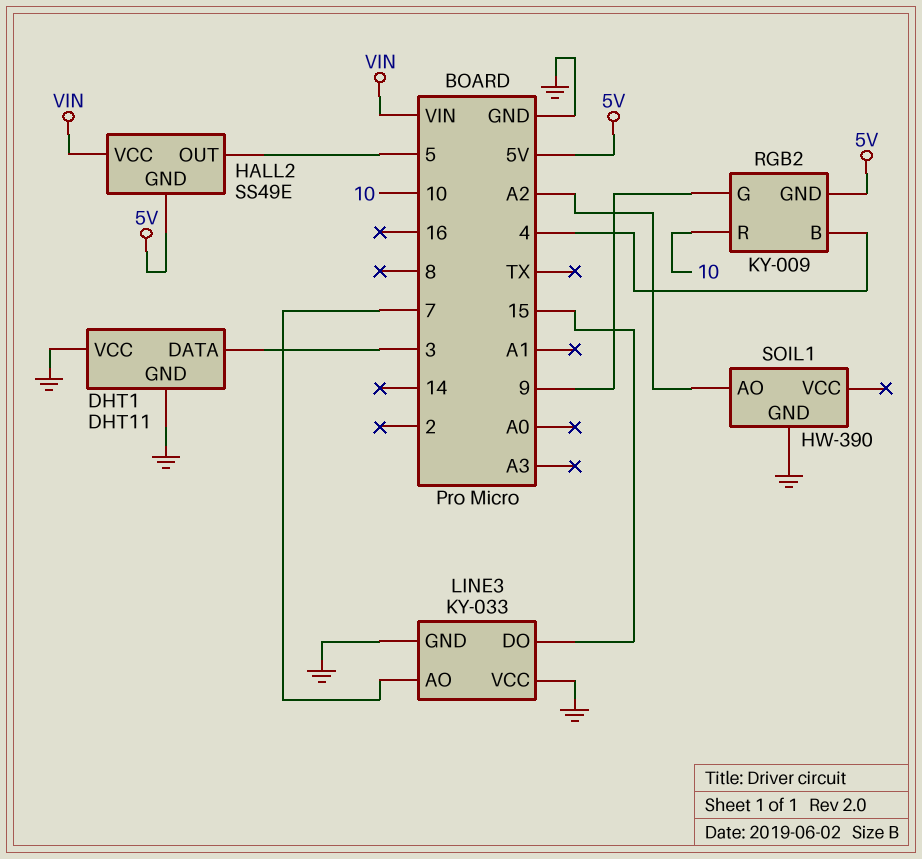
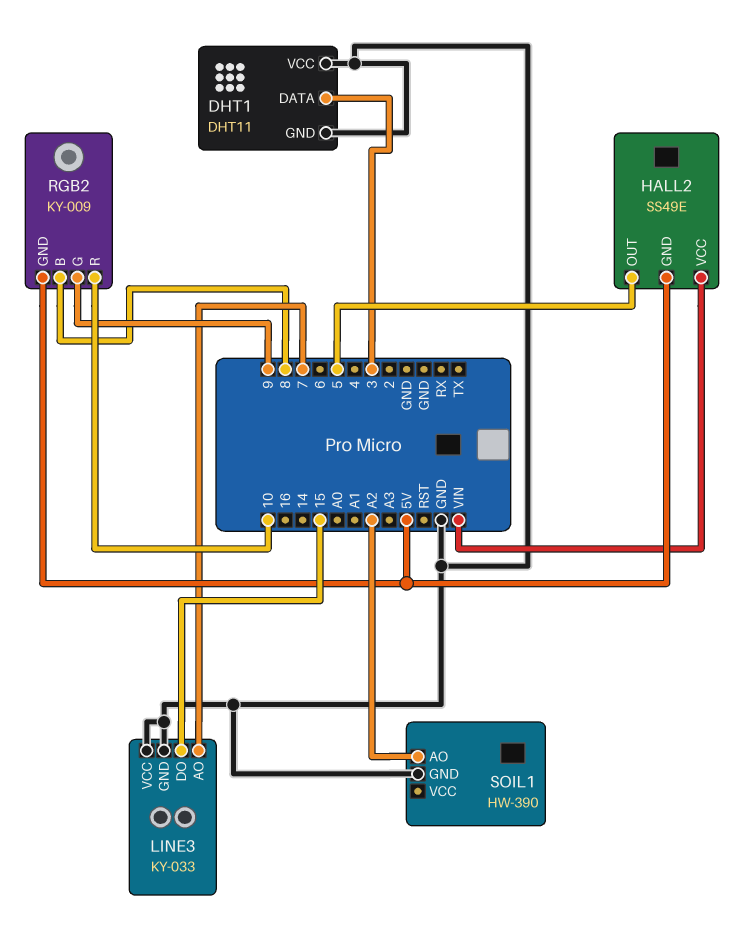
RGB2 pin B: 4 -> 8

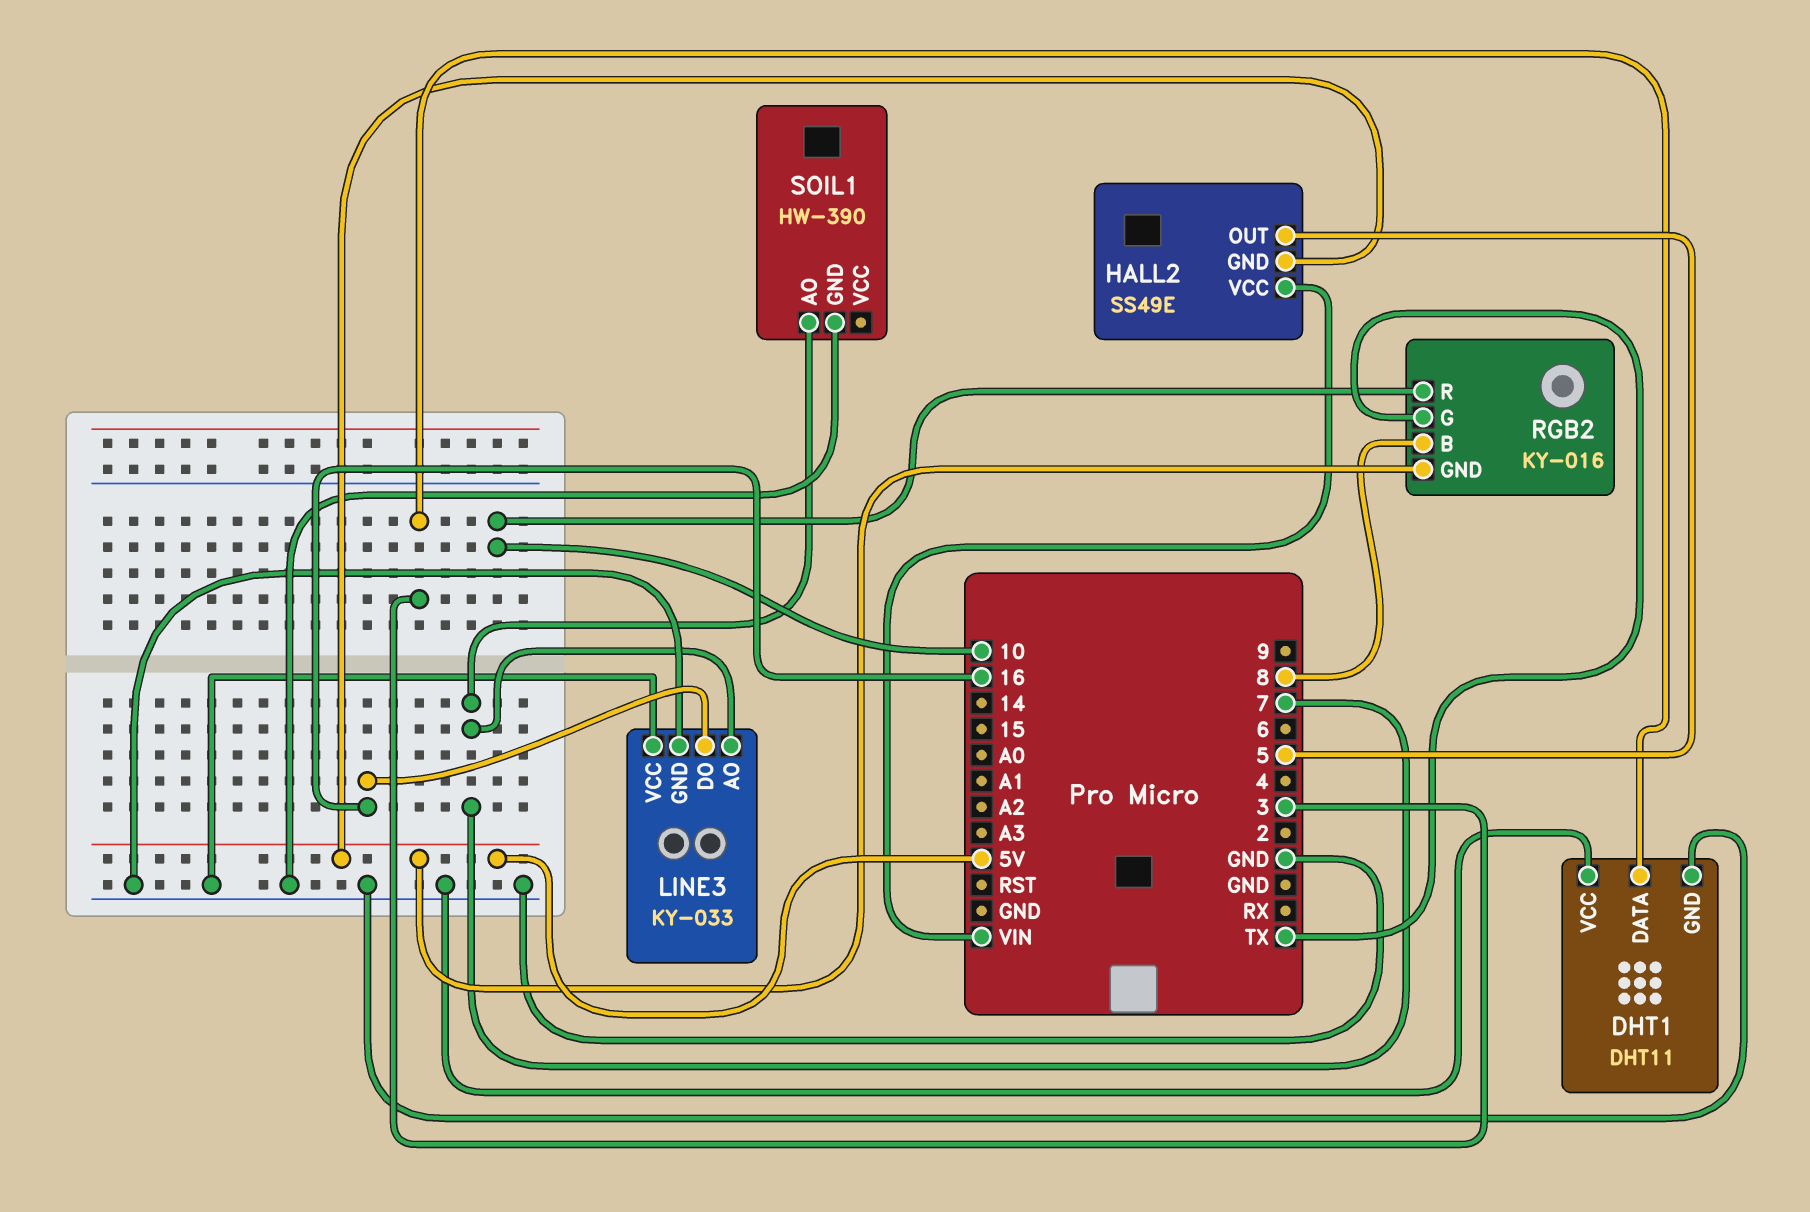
LINE3 pin DO: 15 -> 16
RGB2: KY-009 -> KY-016
RGB2 pin G: 9 -> TX
SOIL1 pin AO: A2 -> 7

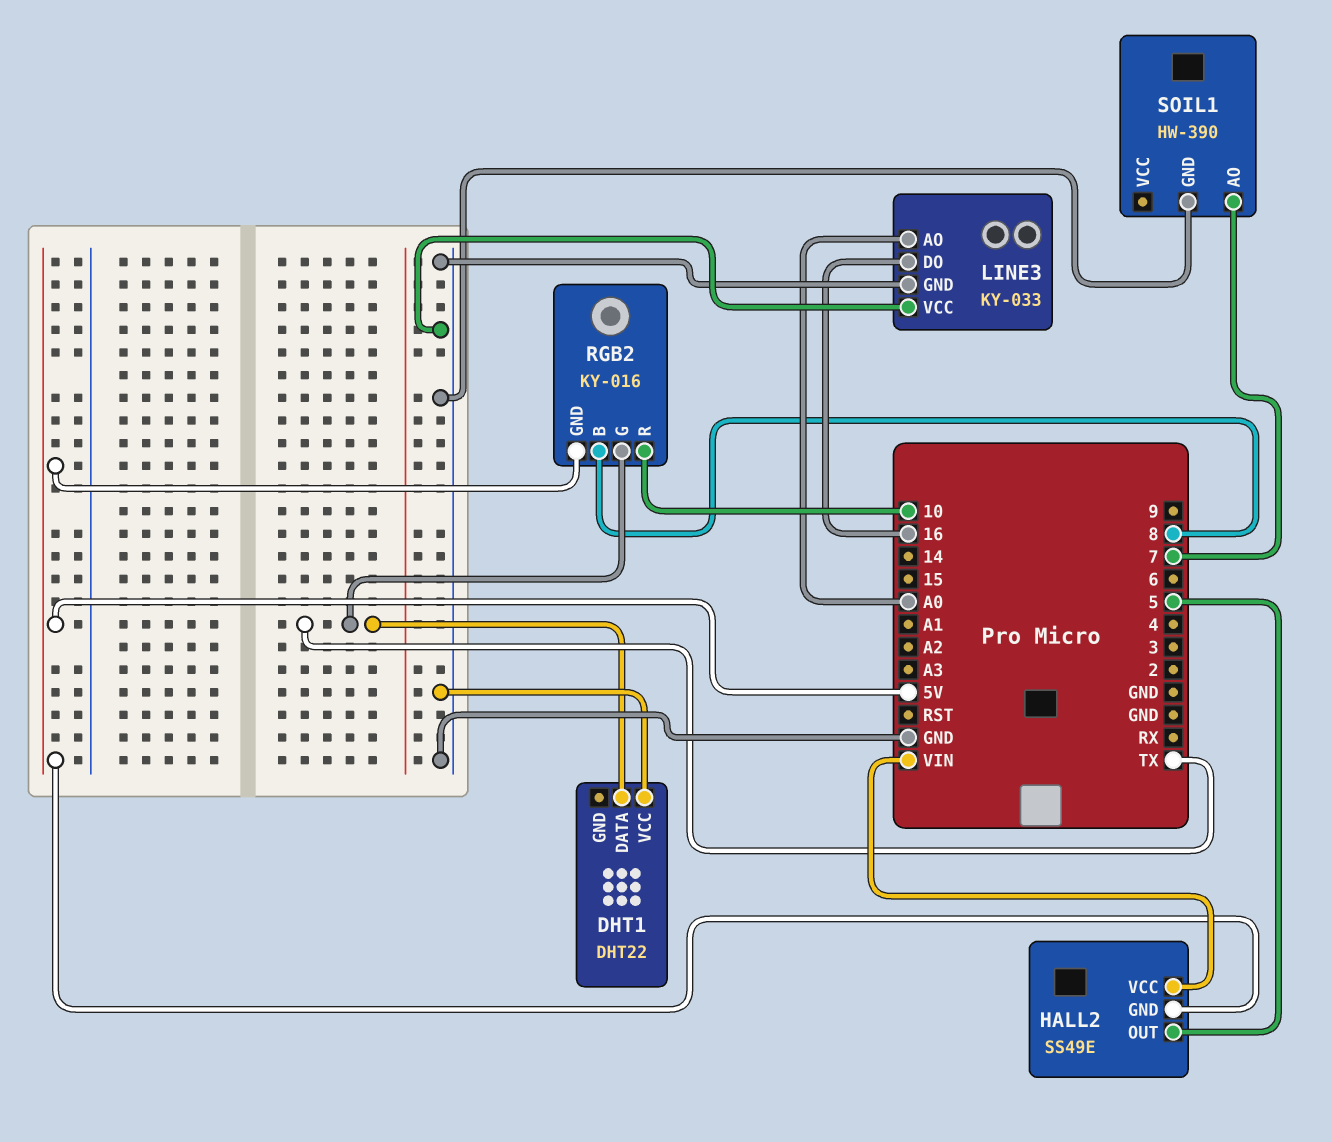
DHT1: DHT11 -> DHT22
DHT1 pin DATA: 3 -> TX
DHT1 pin GND: GND -> none
LINE3 pin AO: 7 -> A0

